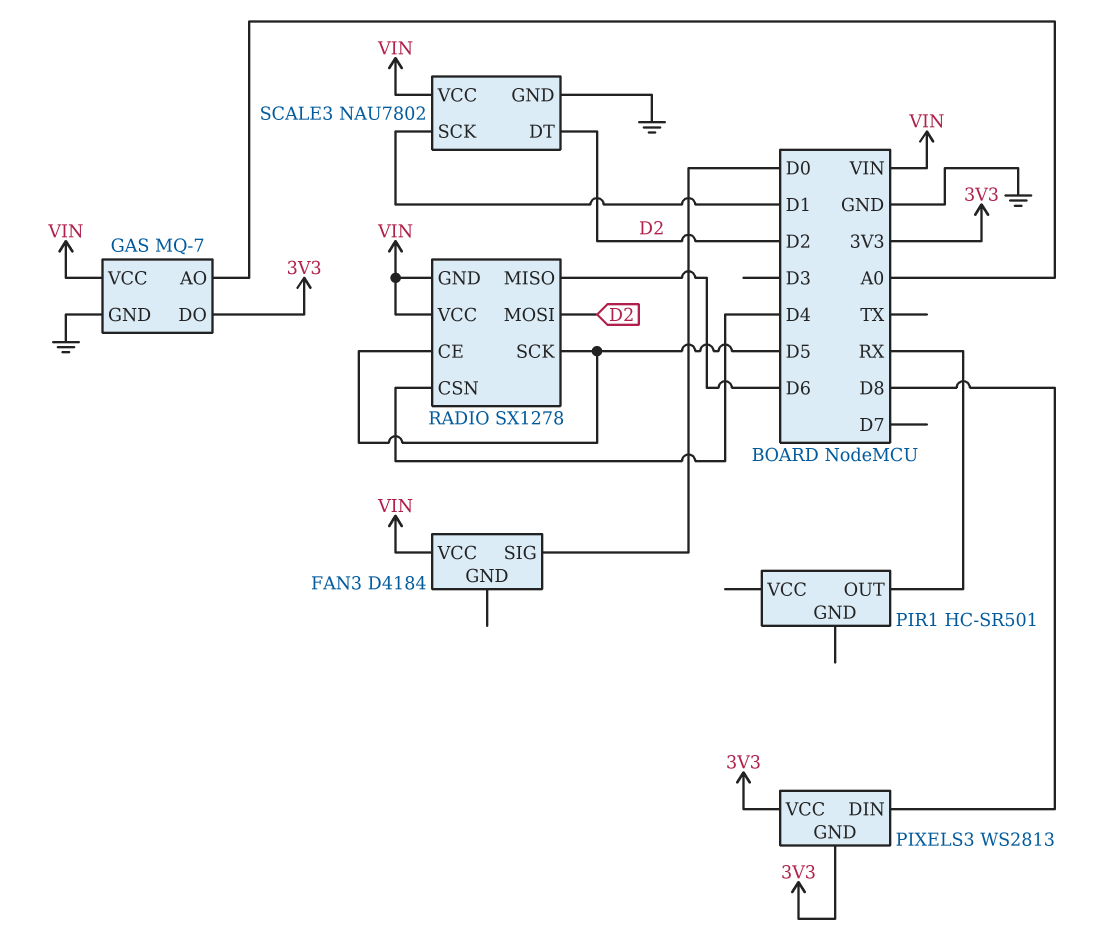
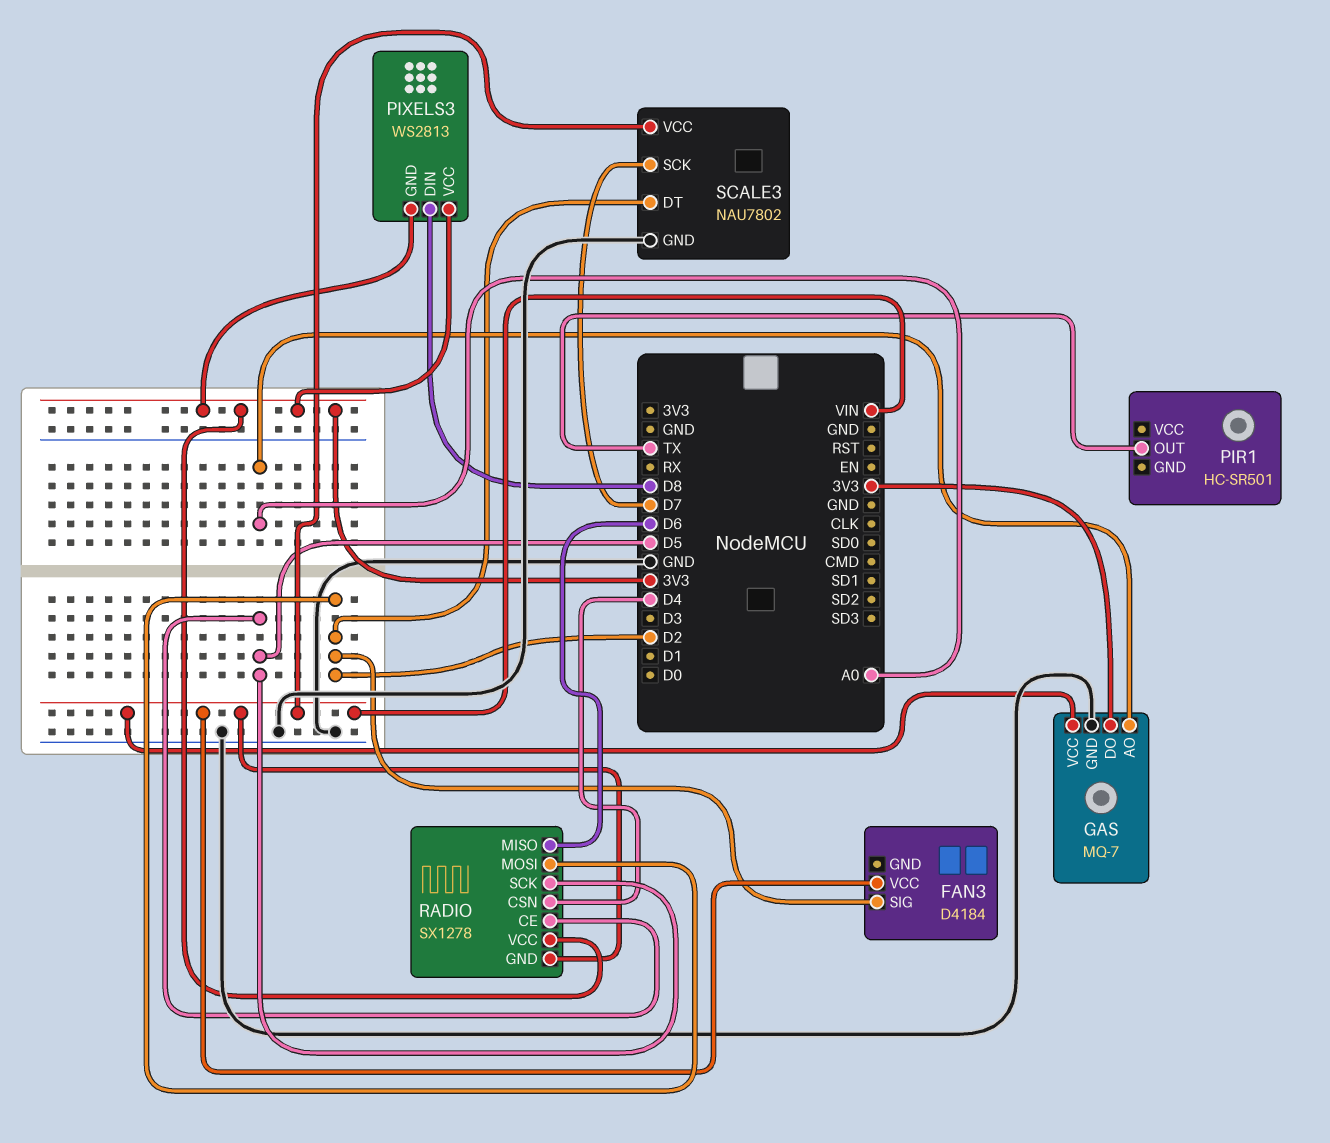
FAN3 pin SIG: D0 -> D2
PIR1 pin OUT: RX -> TX
RADIO pin VCC: VIN -> 3V3
SCALE3 pin SCK: D1 -> D7

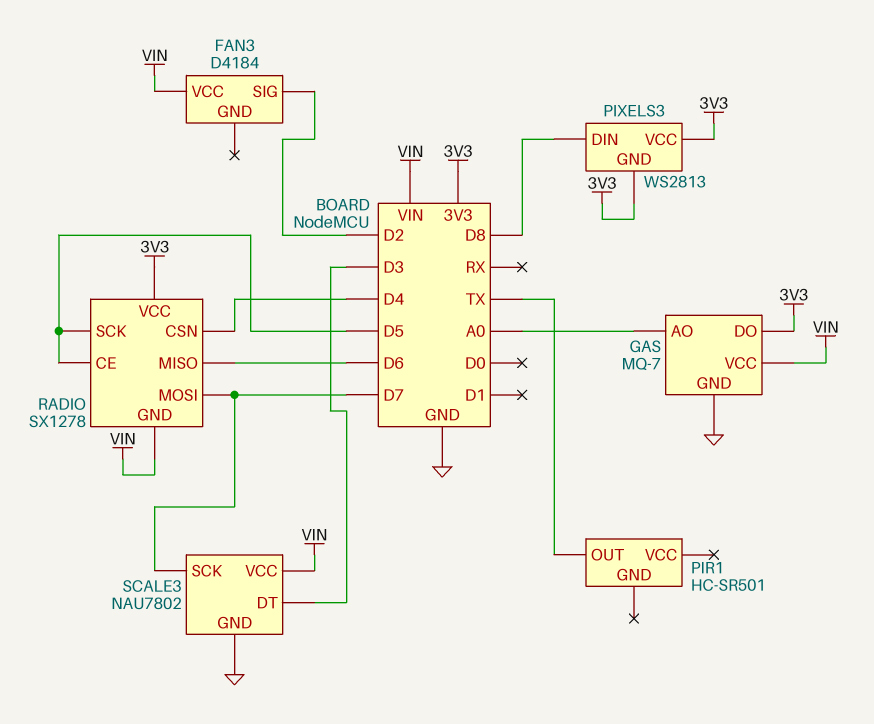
RADIO pin MOSI: D2 -> D7
SCALE3 pin DT: D2 -> D3

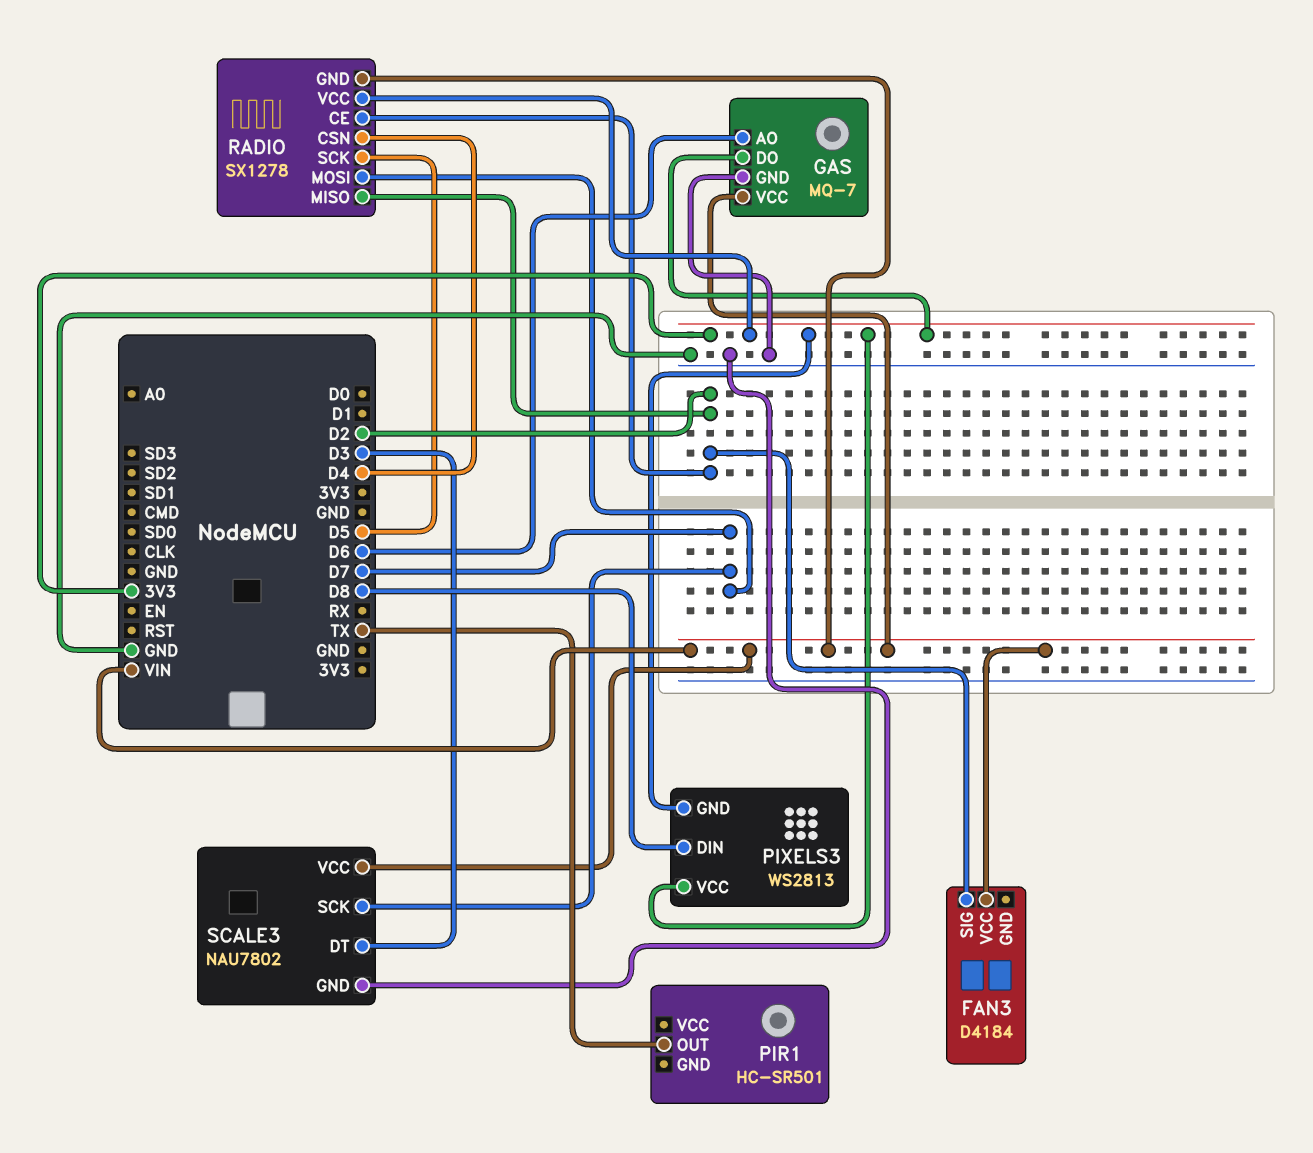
GAS pin AO: A0 -> D6
RADIO pin CE: D5 -> D2
RADIO pin MISO: D6 -> D2

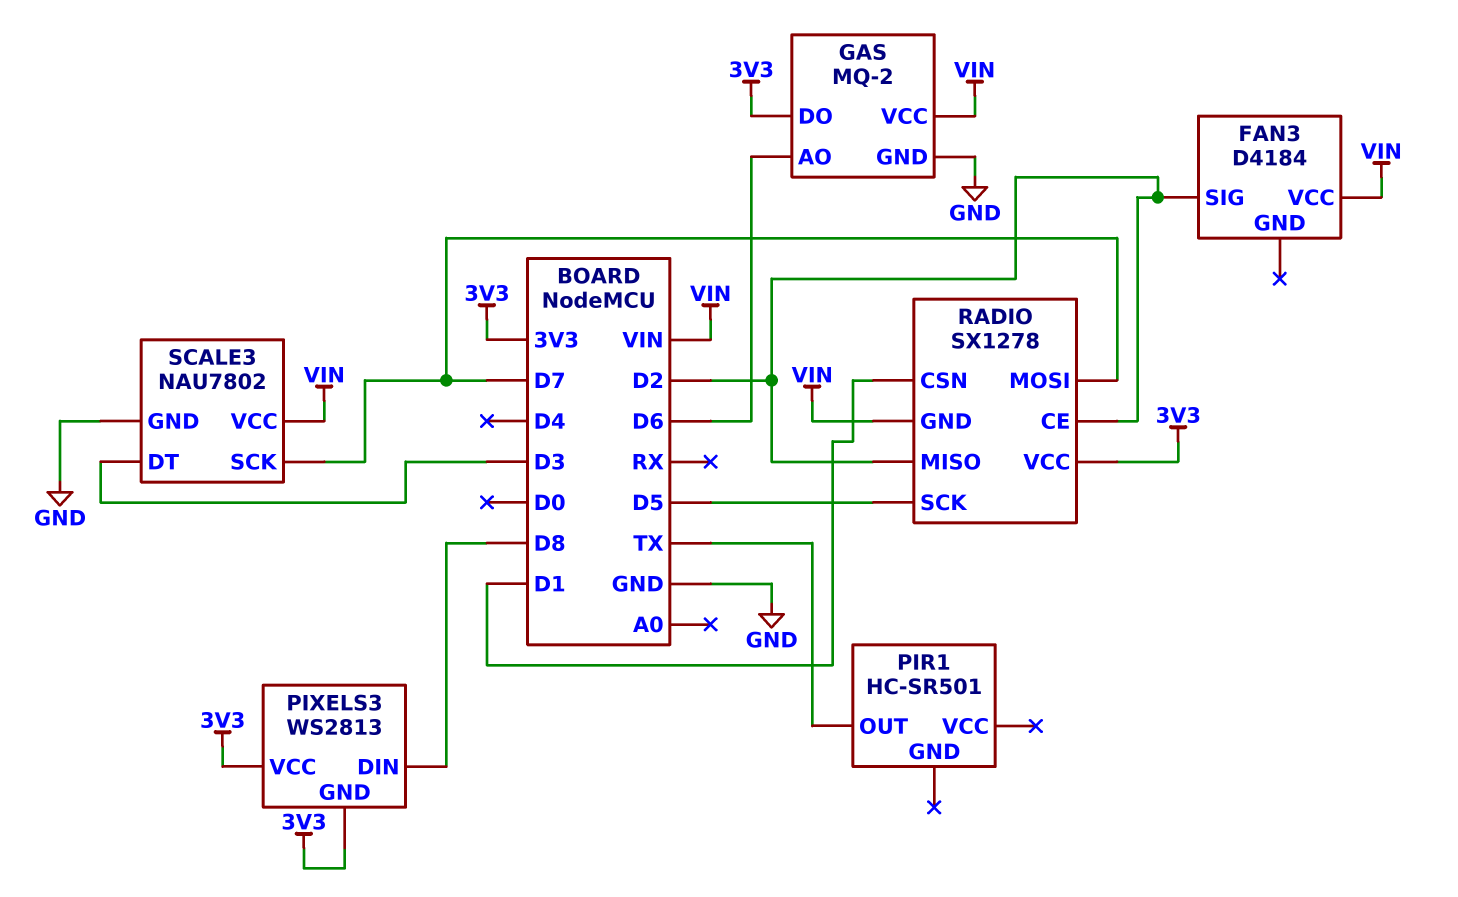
GAS: MQ-7 -> MQ-2
RADIO pin CSN: D4 -> D1

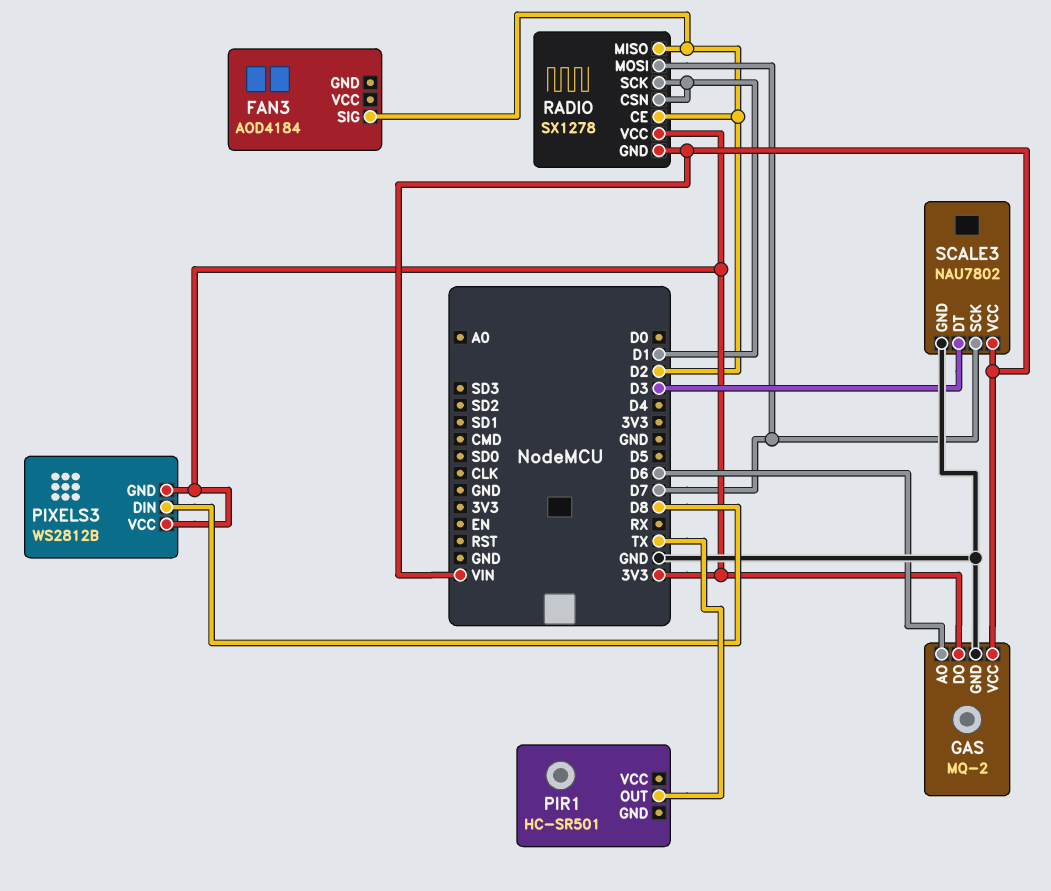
FAN3: D4184 -> AOD4184
FAN3 pin VCC: VIN -> none
PIXELS3: WS2813 -> WS2812B
RADIO pin SCK: D5 -> D1

